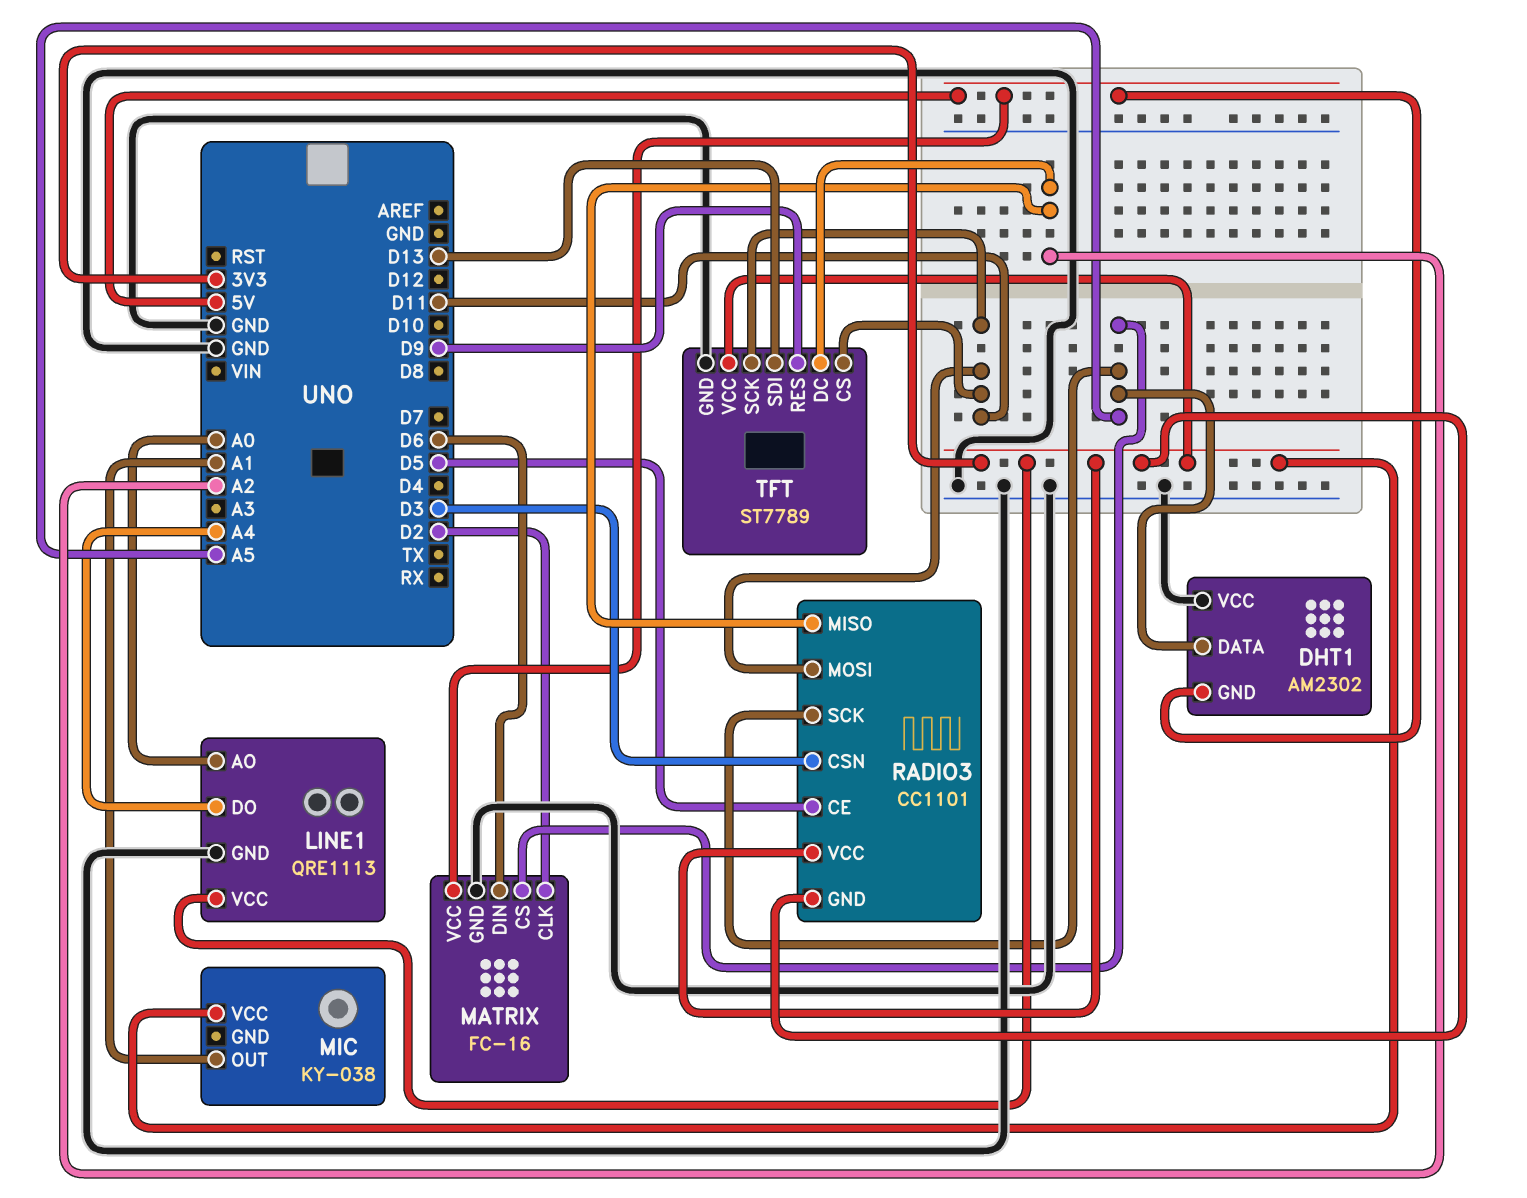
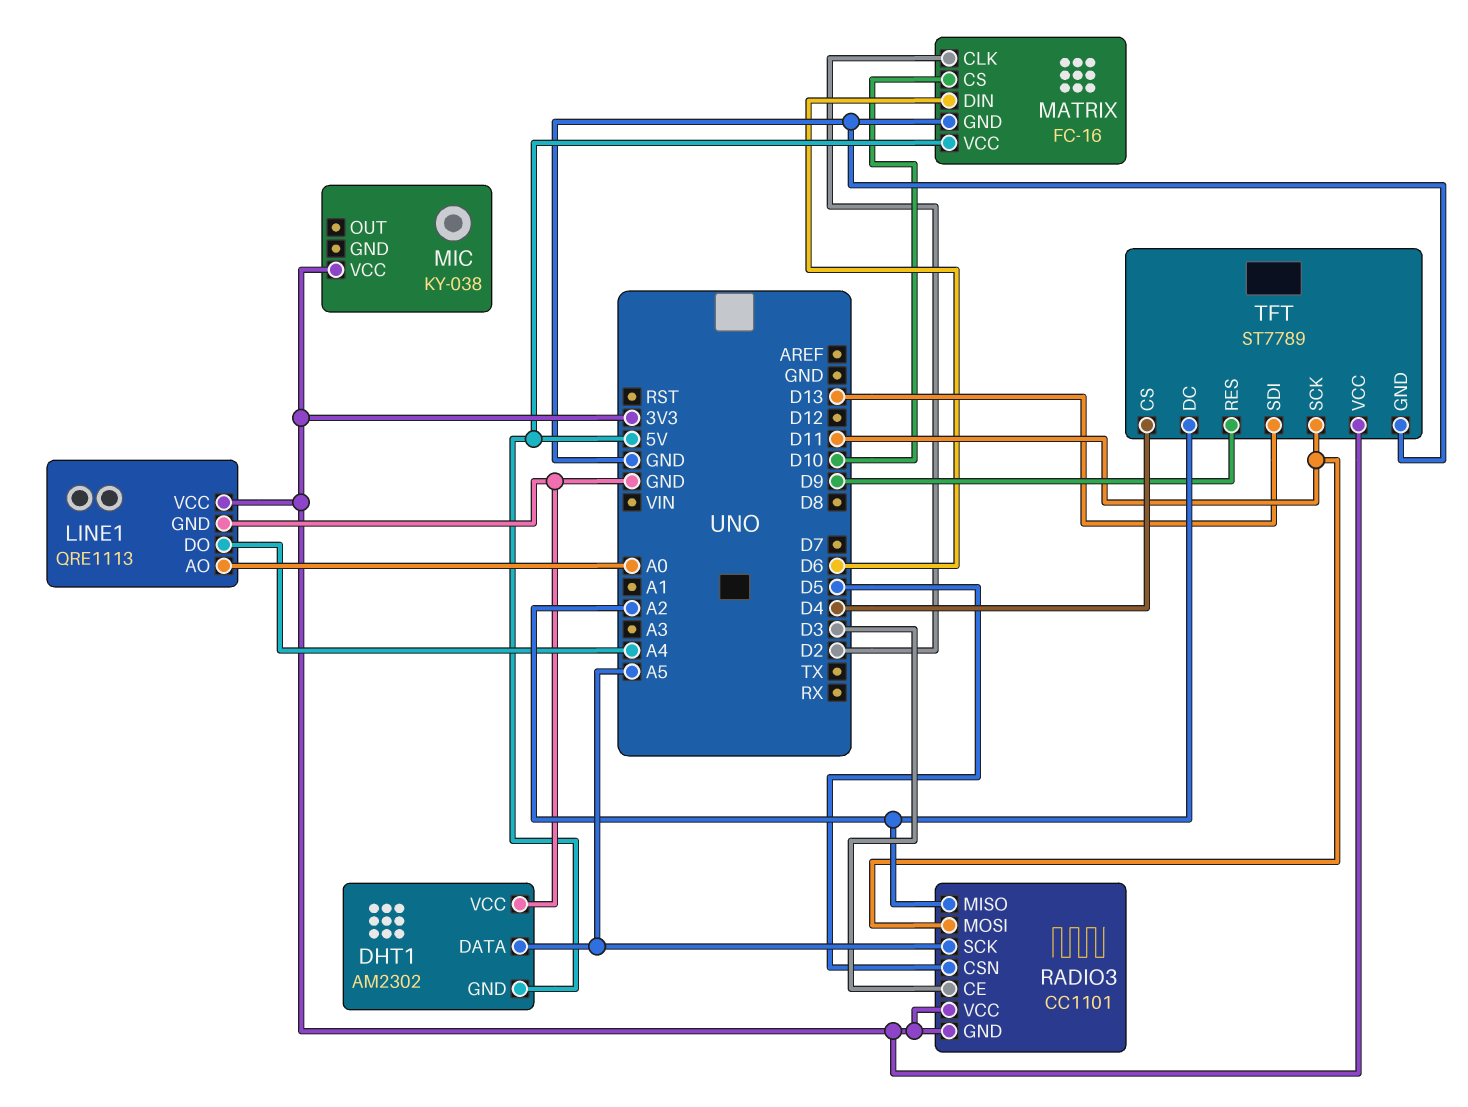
MATRIX pin CS: A5 -> D10
MIC pin OUT: A1 -> none
RADIO3 pin CE: D5 -> D3
RADIO3 pin CSN: D3 -> D5
TFT pin CS: D11 -> D4

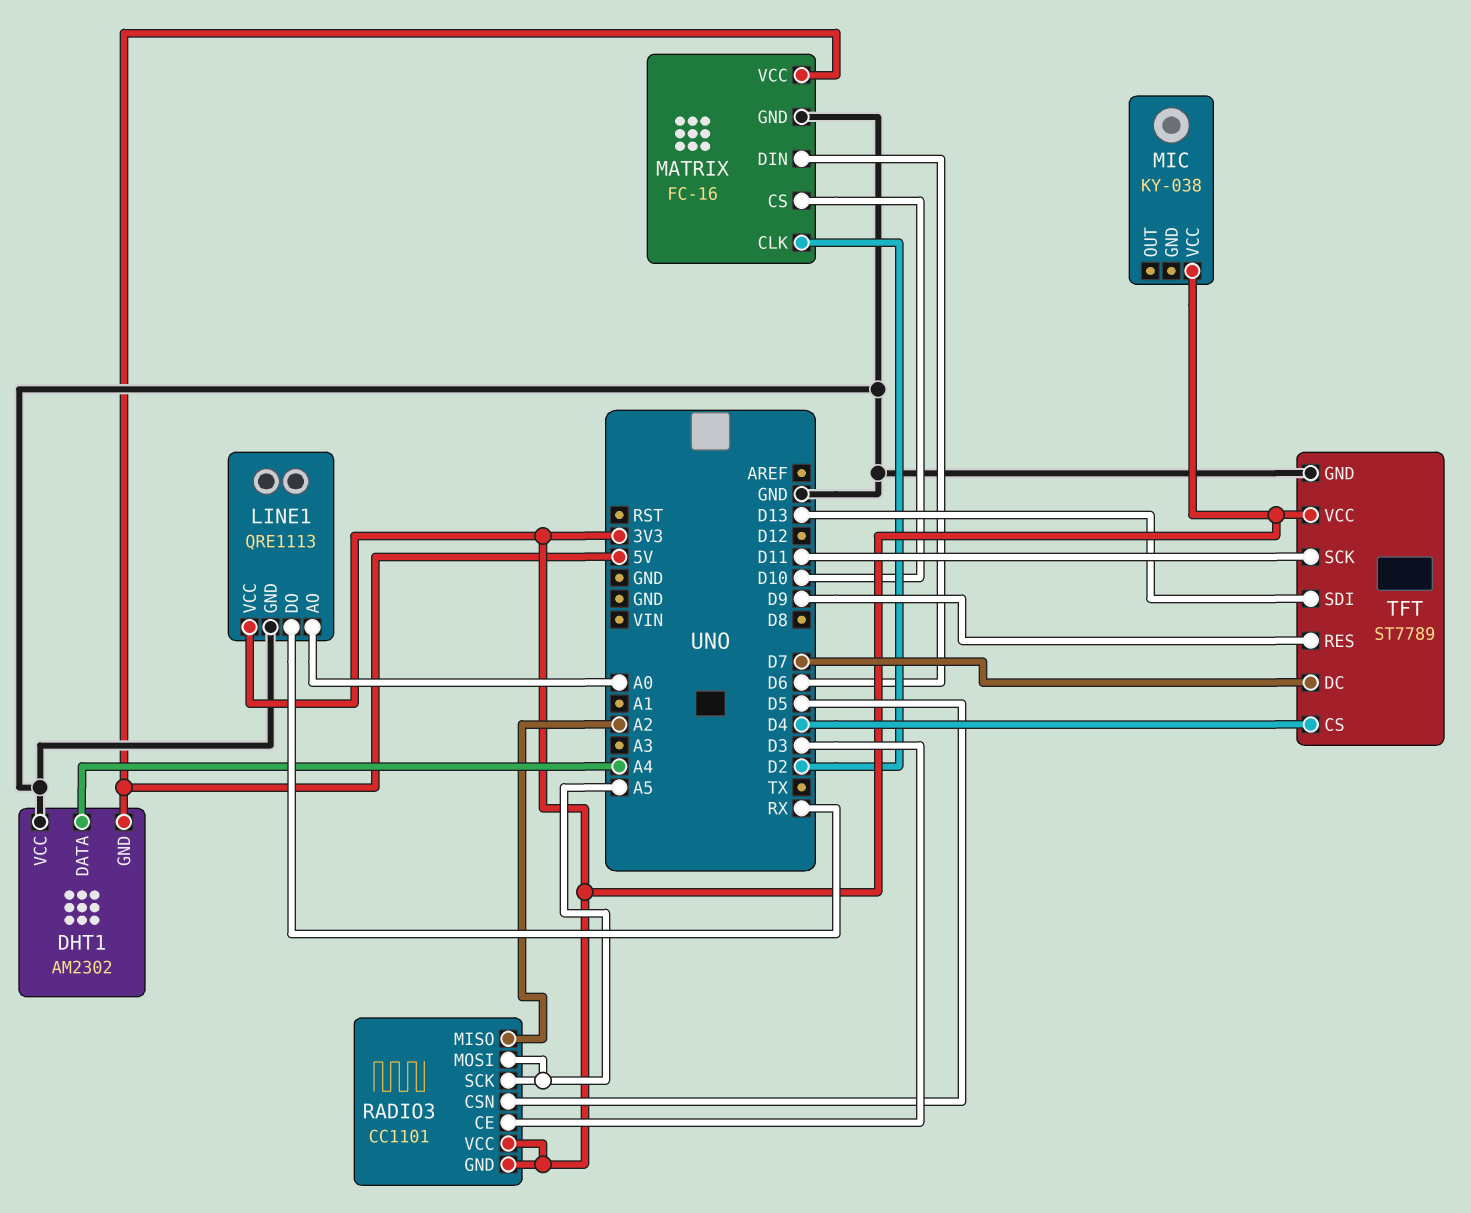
DHT1 pin DATA: A5 -> A4
LINE1 pin DO: A4 -> RX
RADIO3 pin MOSI: D11 -> A5
TFT pin DC: A2 -> D7

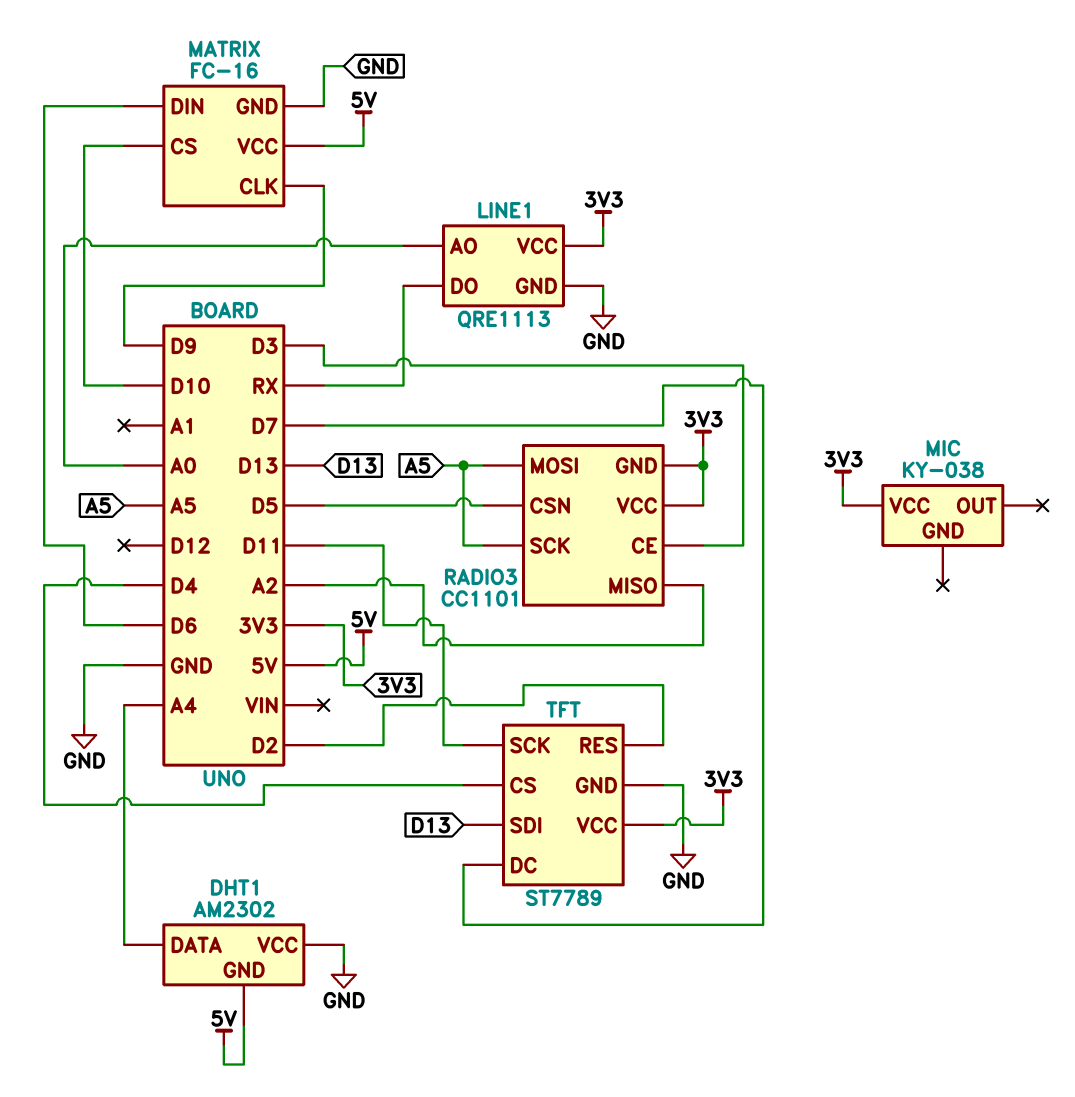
MATRIX pin CLK: D2 -> D9
TFT pin RES: D9 -> D2

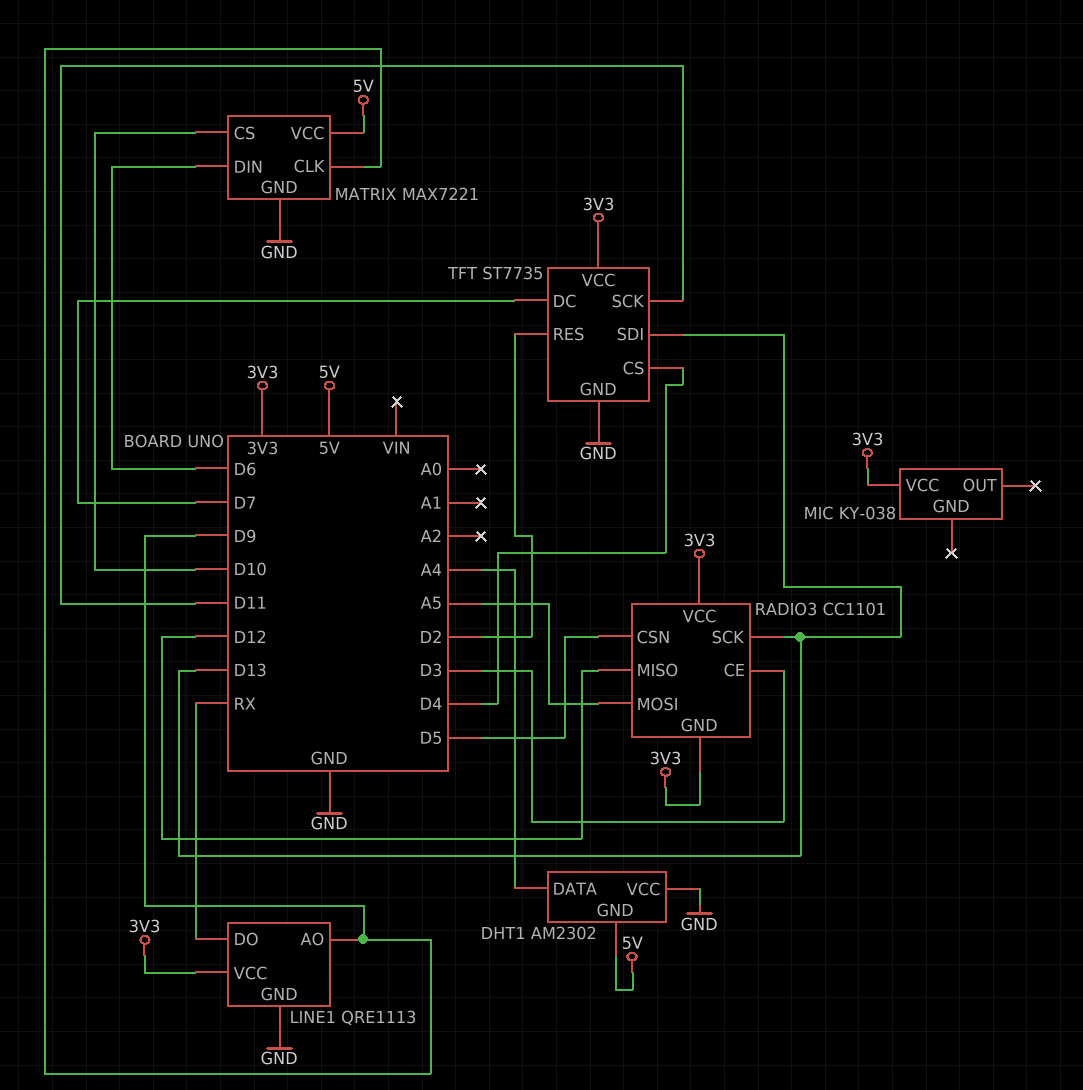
LINE1 pin AO: A0 -> D9
MATRIX: FC-16 -> MAX7221
RADIO3 pin MISO: A2 -> D12
RADIO3 pin SCK: A5 -> D13
TFT: ST7789 -> ST7735

